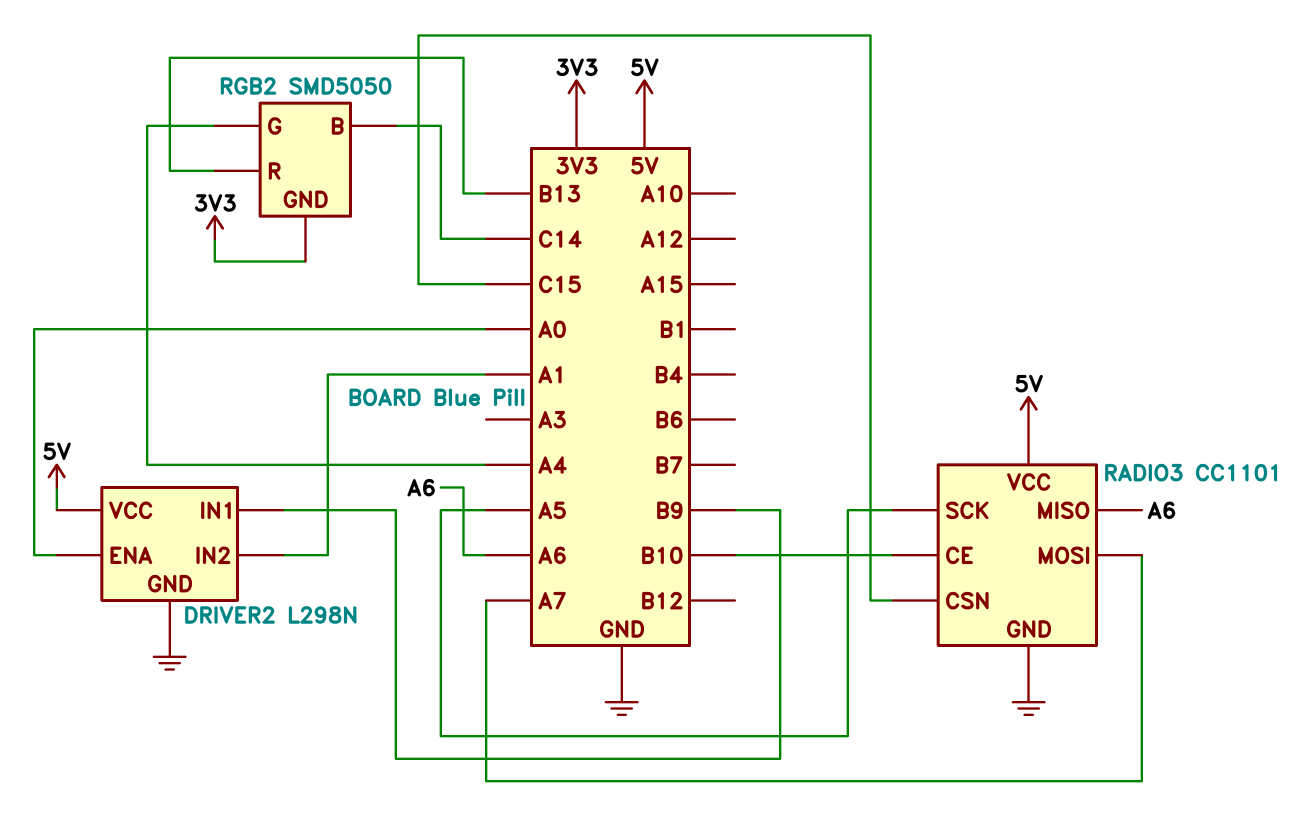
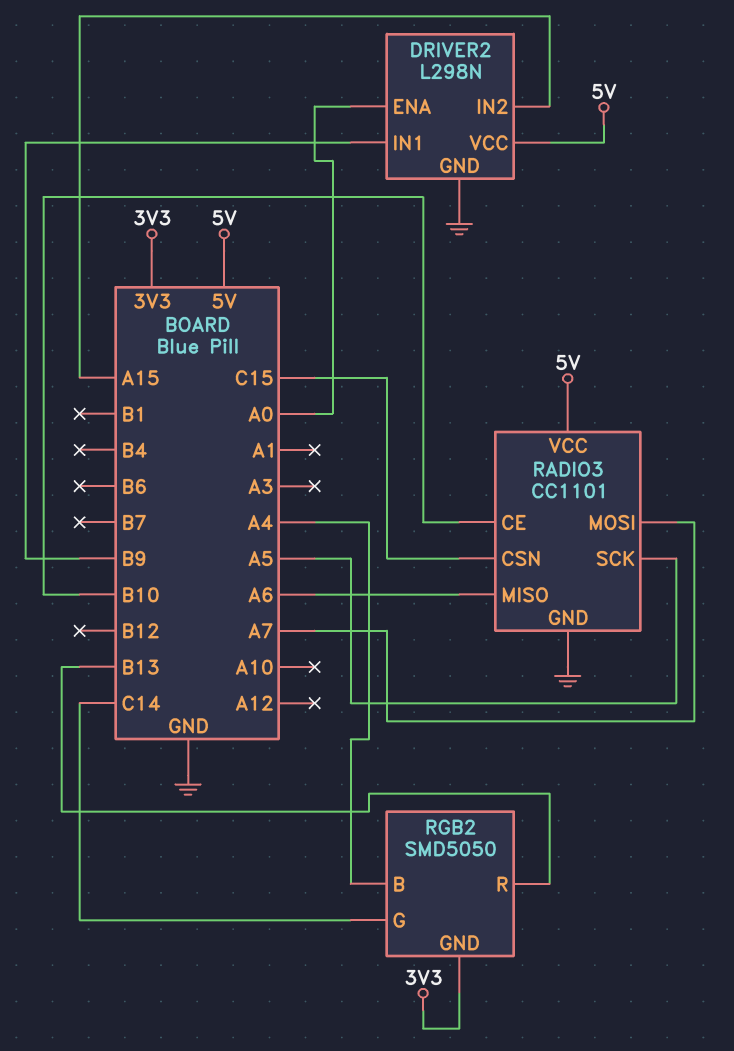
DRIVER2 pin IN2: A1 -> A15
RGB2 pin B: C14 -> A4
RGB2 pin G: A4 -> C14

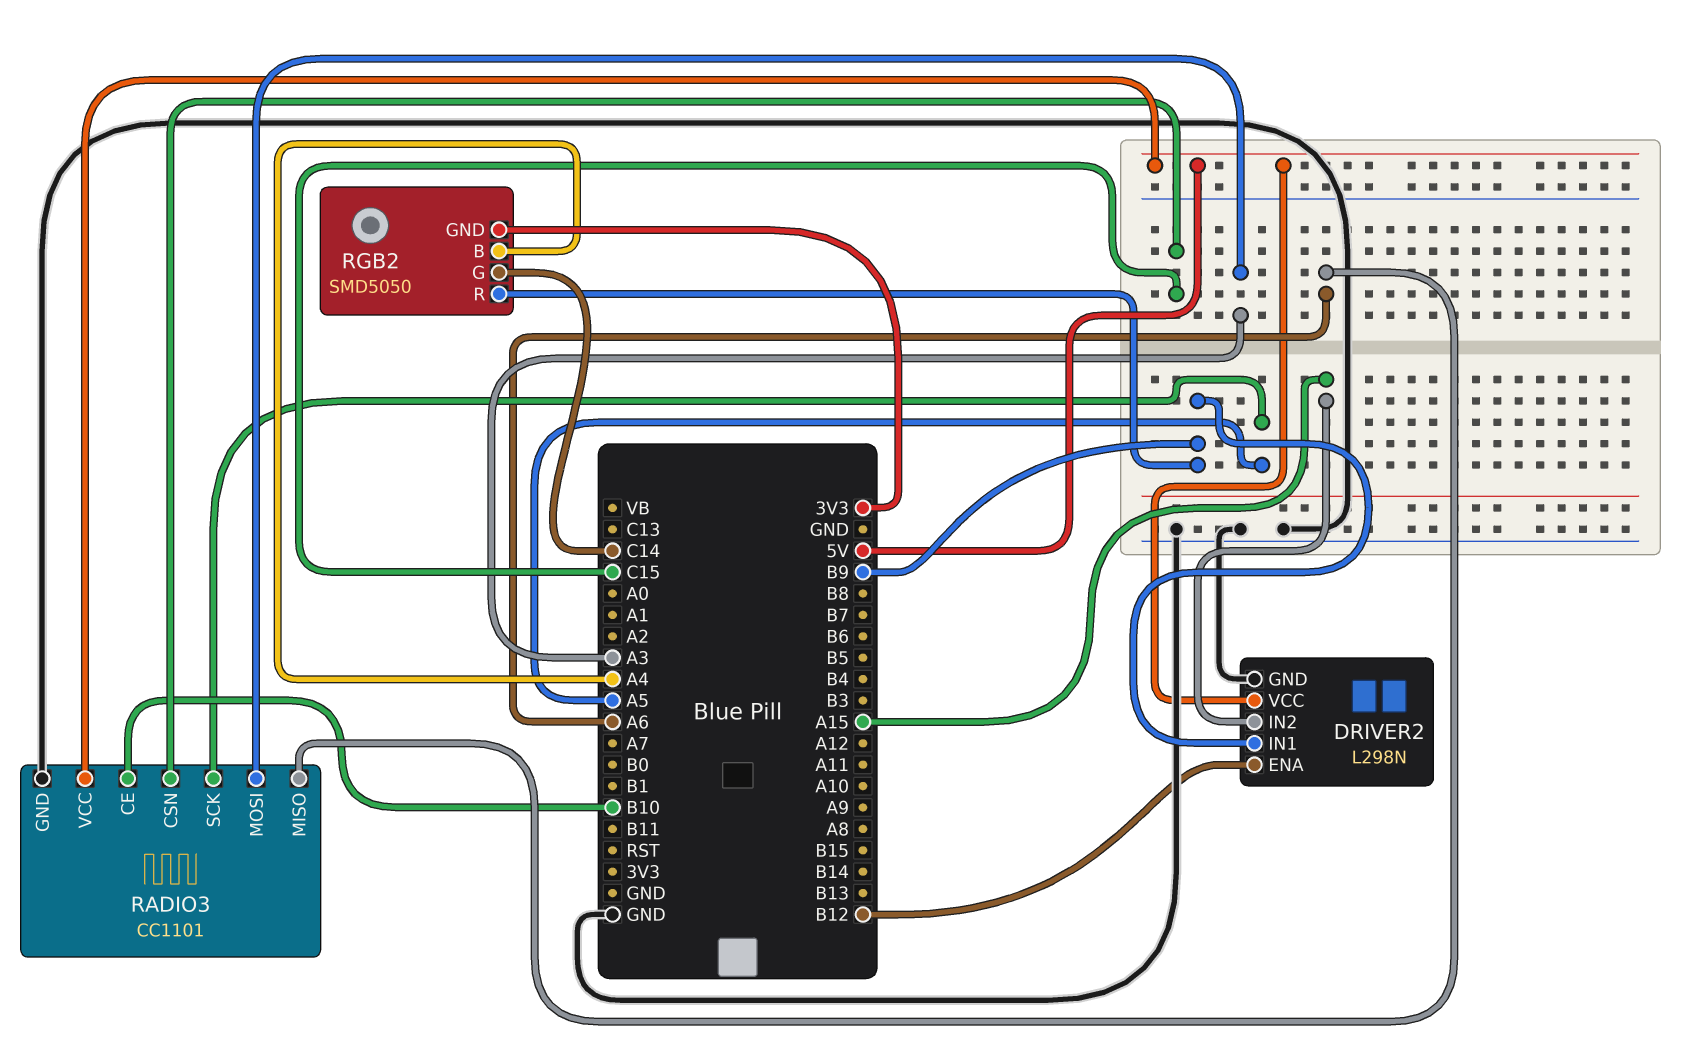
DRIVER2 pin ENA: A0 -> B12
RADIO3 pin MOSI: A7 -> A3
RGB2 pin R: B13 -> B9

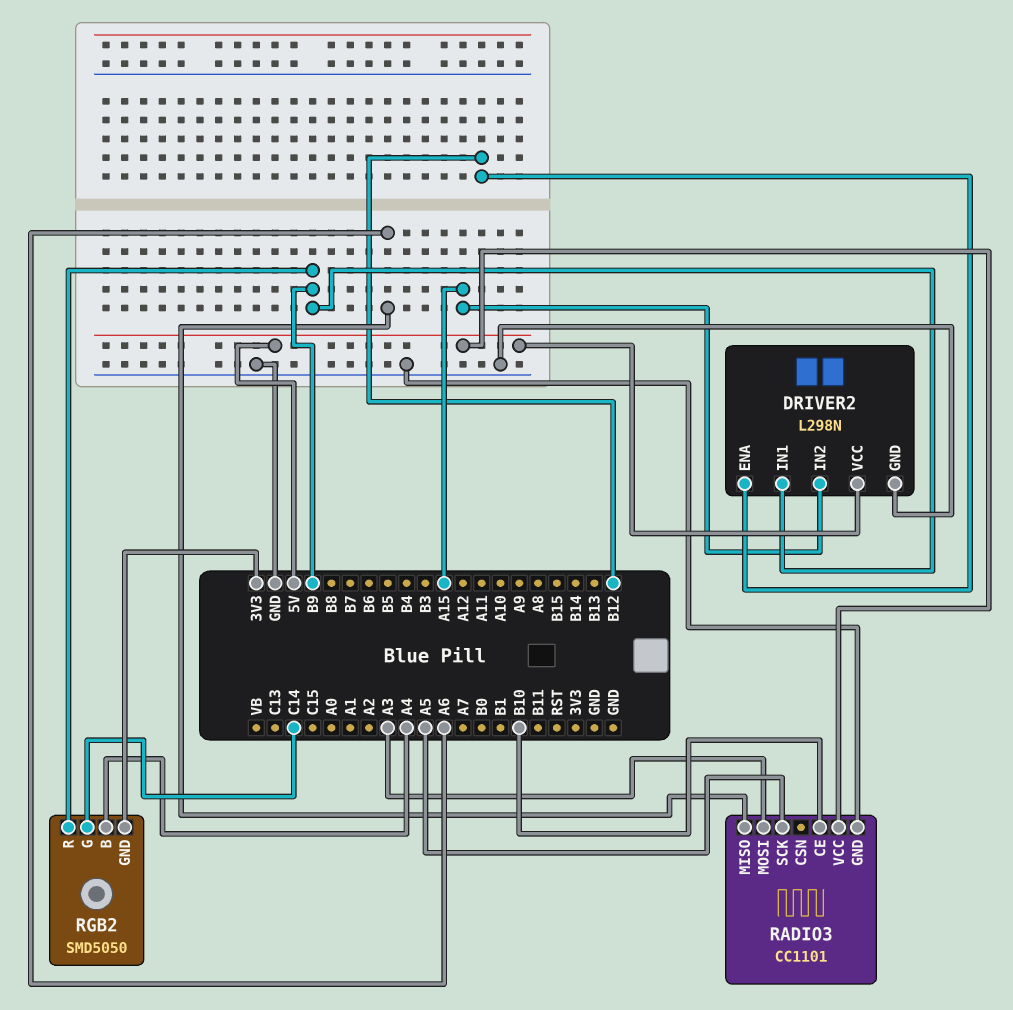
RADIO3 pin CSN: C15 -> none

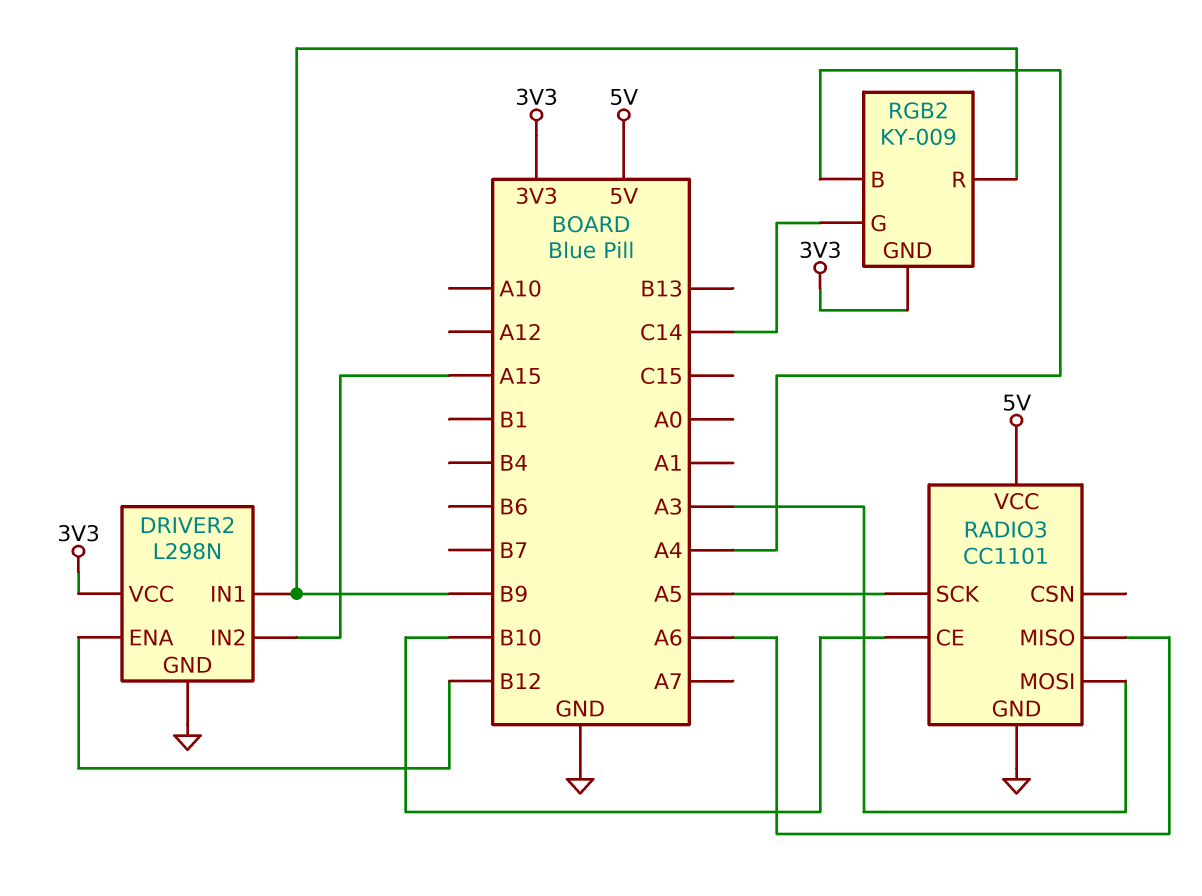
DRIVER2 pin VCC: 5V -> 3V3
RGB2: SMD5050 -> KY-009

